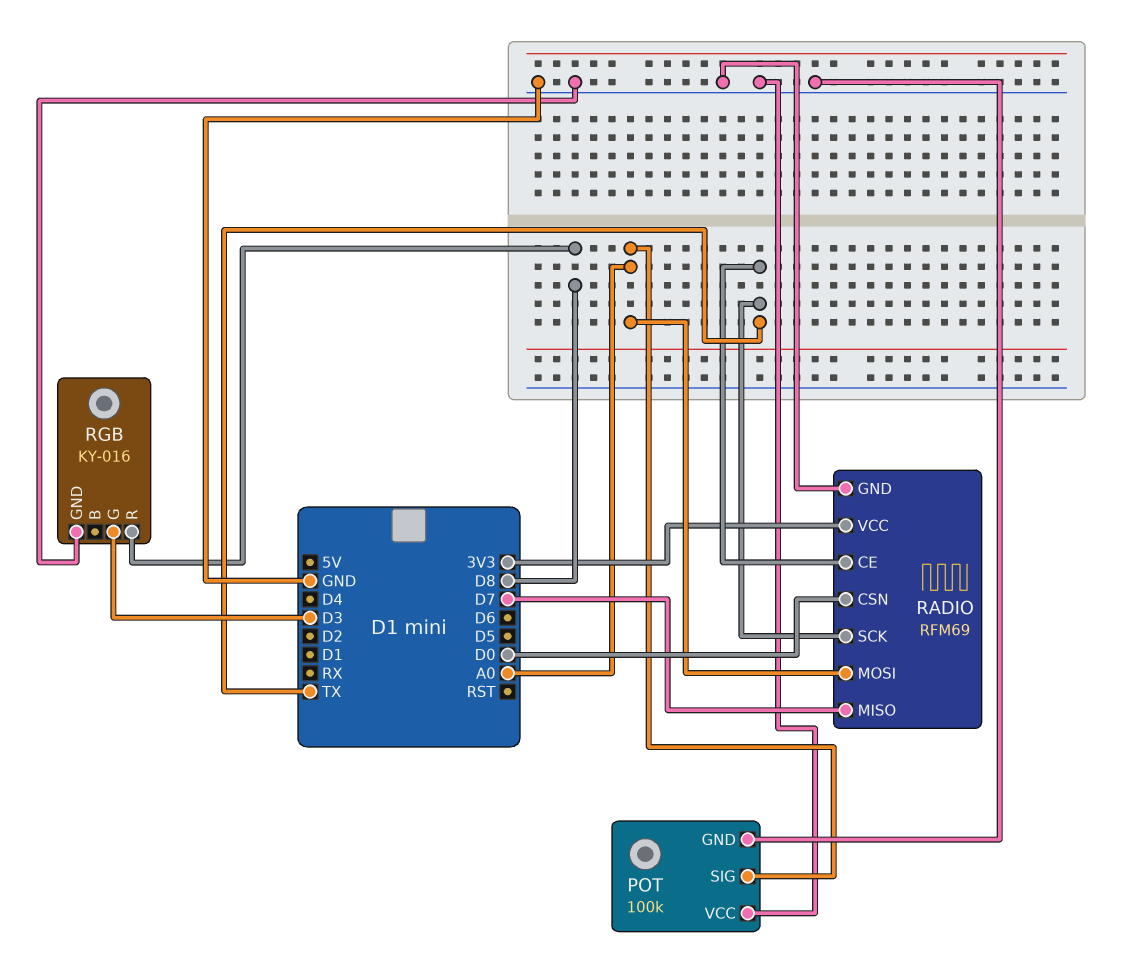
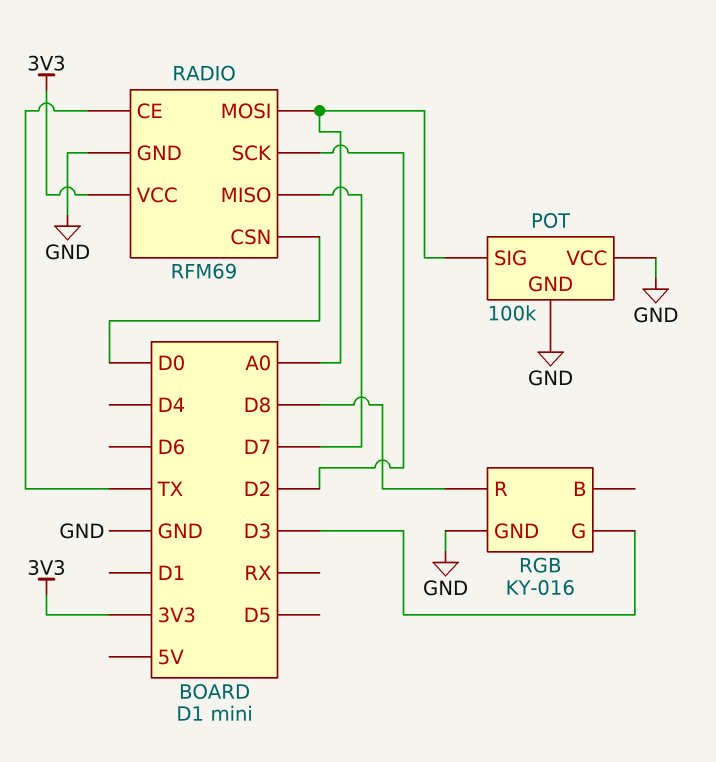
RADIO pin SCK: TX -> D2

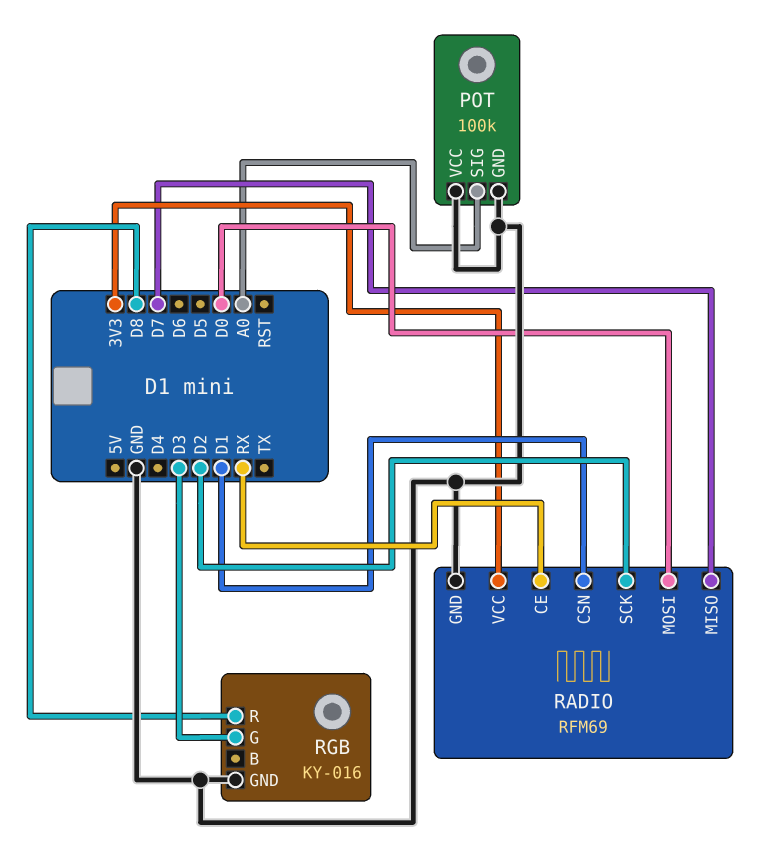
RADIO pin CE: TX -> RX
RADIO pin CSN: D0 -> D1
RADIO pin MOSI: A0 -> D0

